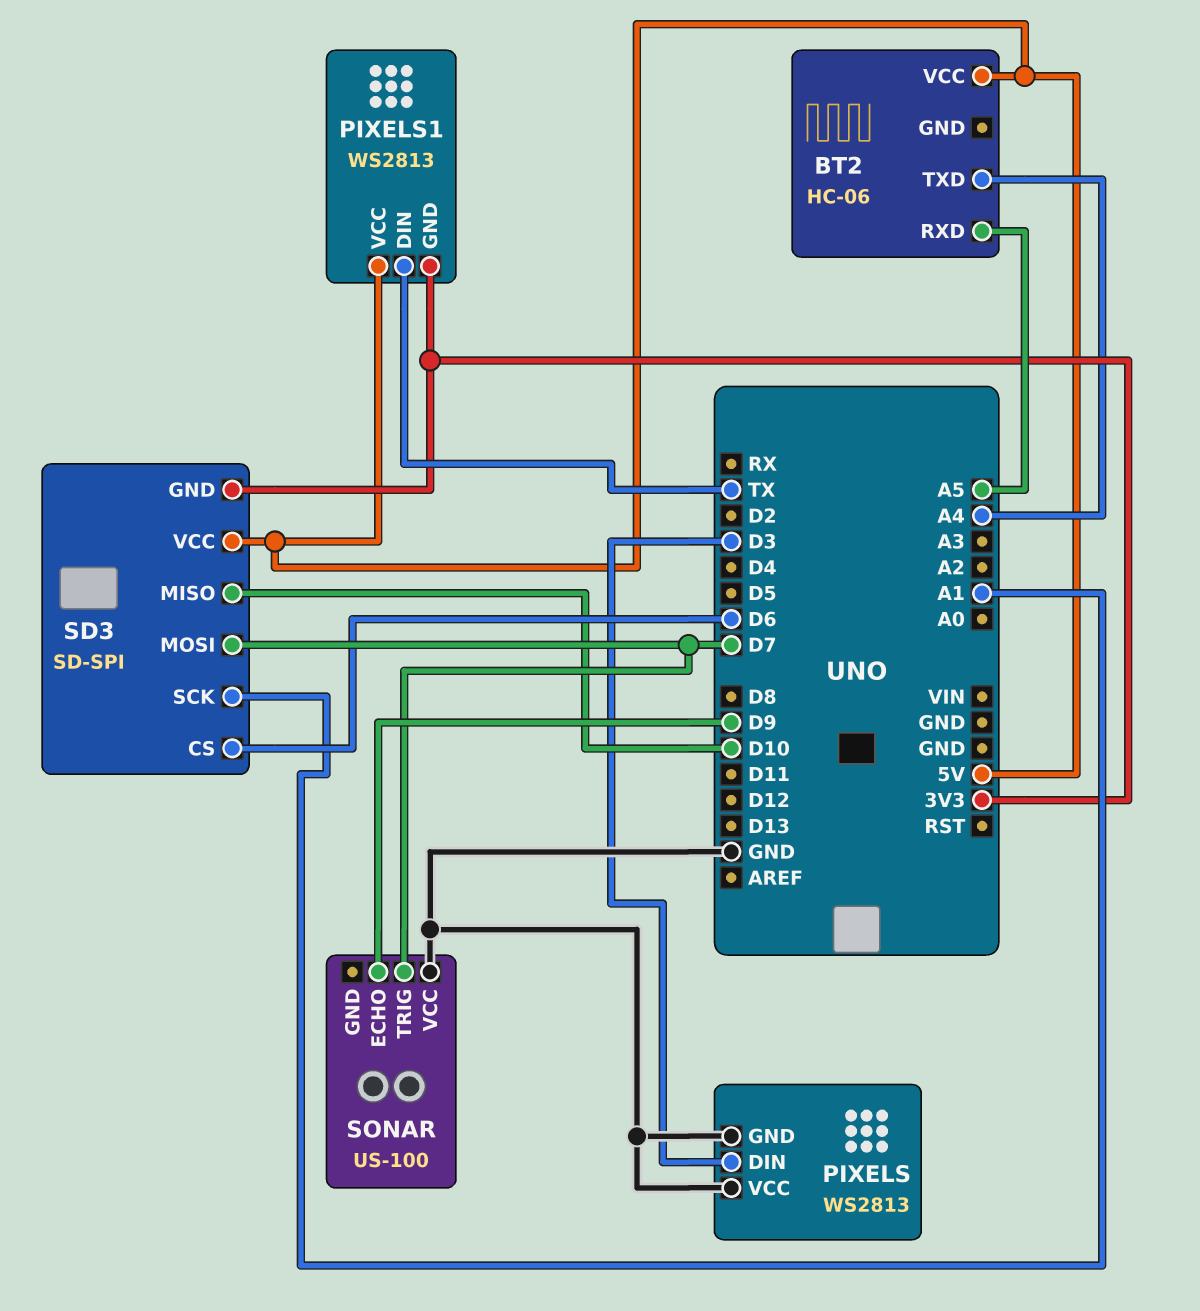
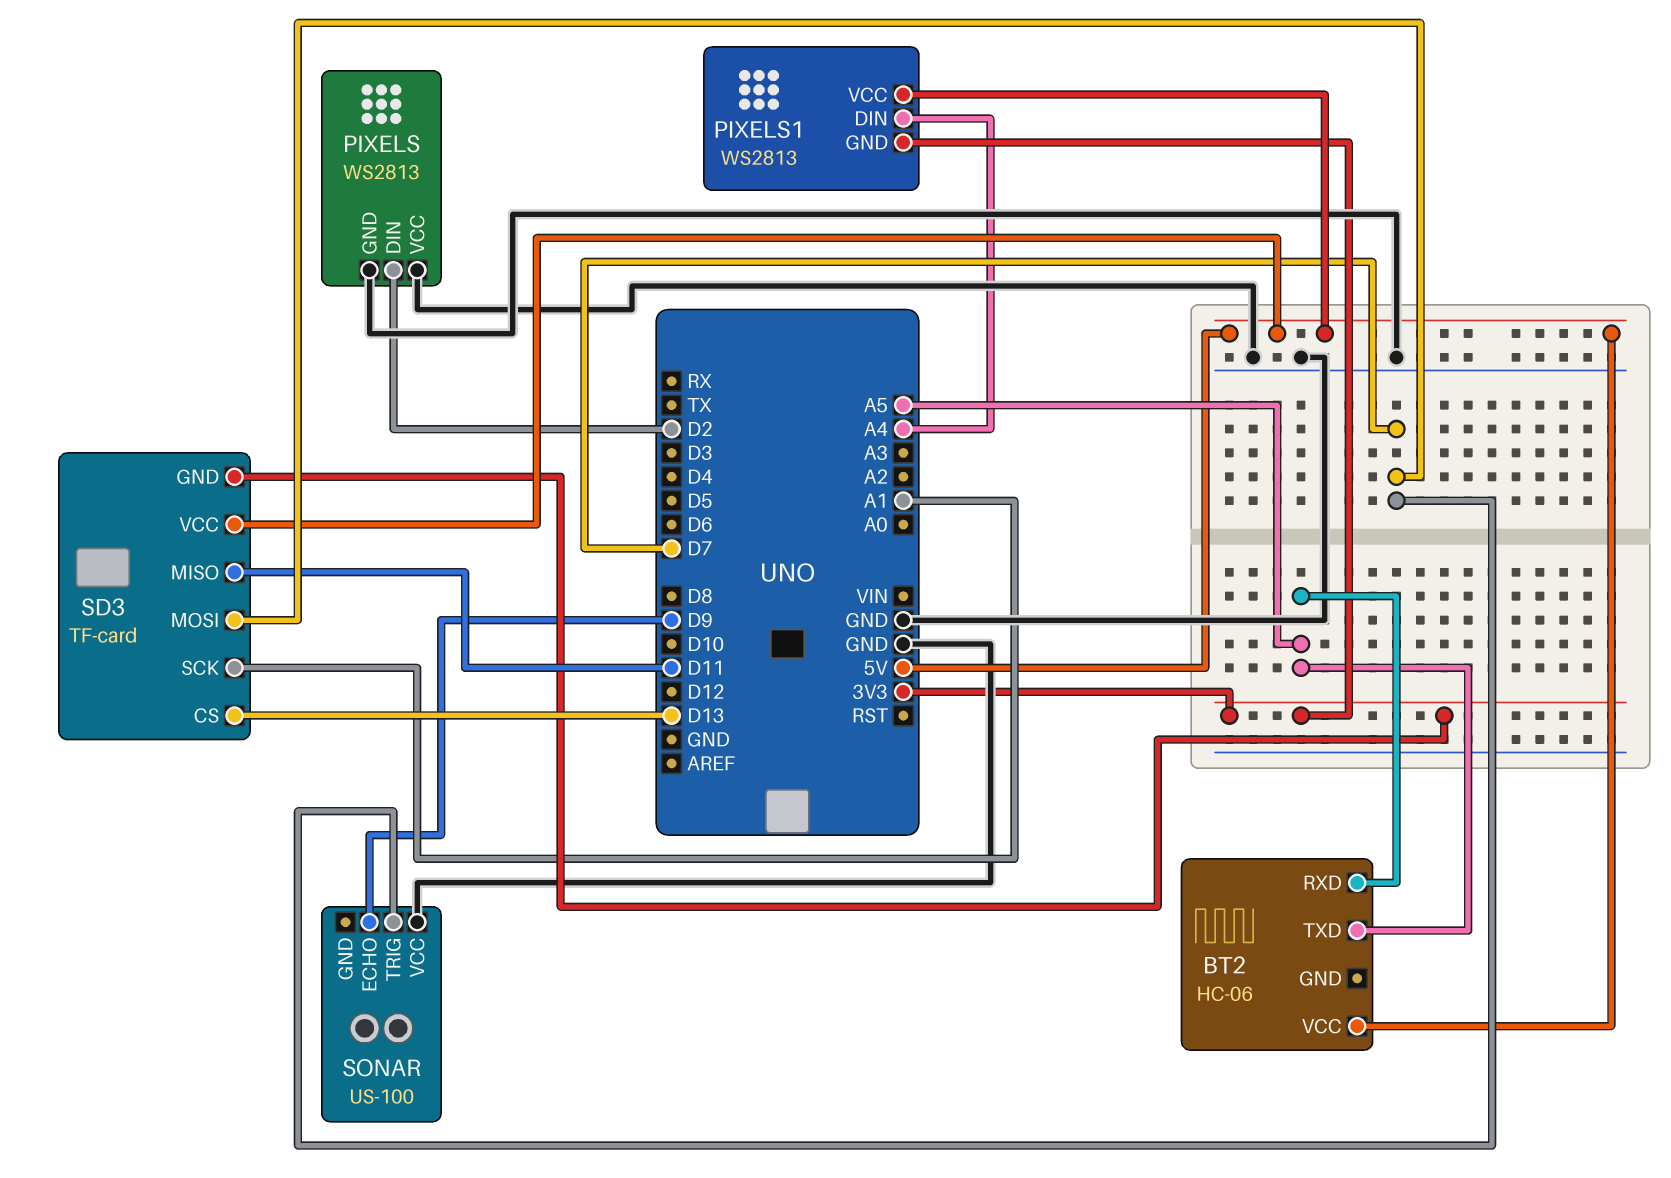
BT2 pin TXD: A4 -> A5
PIXELS pin DIN: D3 -> D2
PIXELS1 pin DIN: TX -> A4
SD3: SD-SPI -> TF-card
SD3 pin CS: D6 -> D13
SD3 pin MISO: D10 -> D11

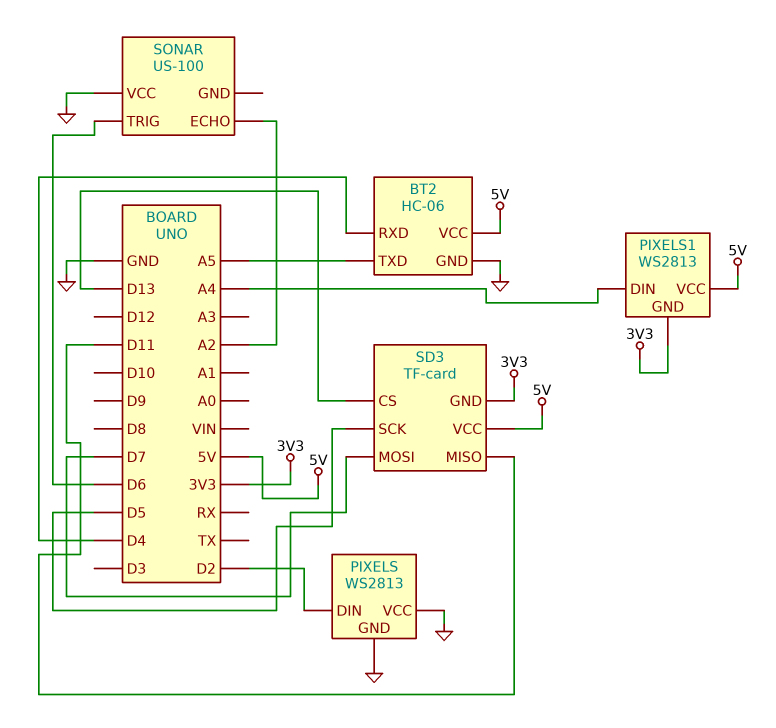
BT2 pin GND: none -> GND
BT2 pin RXD: A5 -> D4
SD3 pin SCK: A1 -> D5
SONAR pin ECHO: D9 -> A2
SONAR pin TRIG: D7 -> D6

